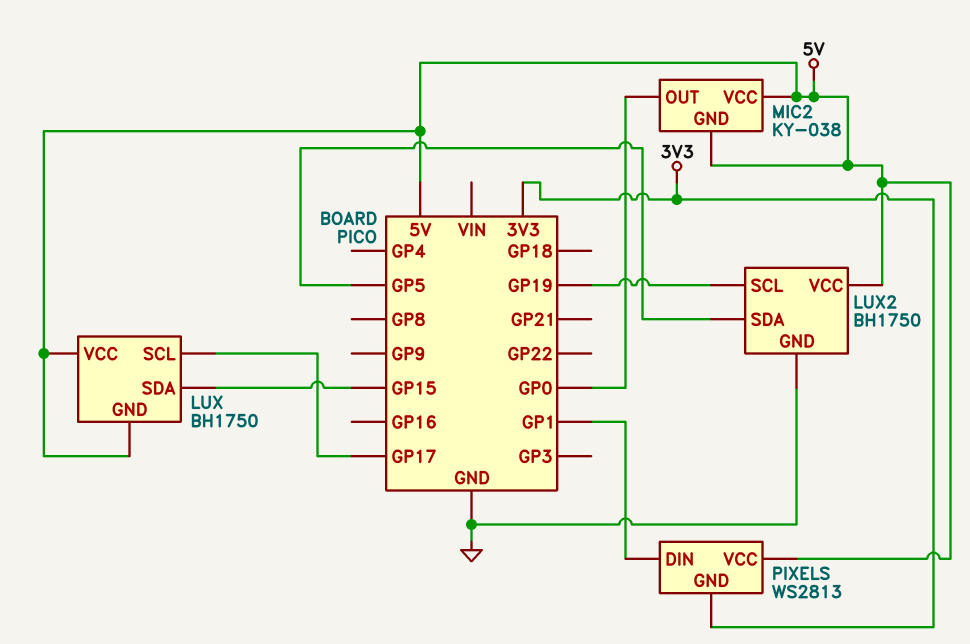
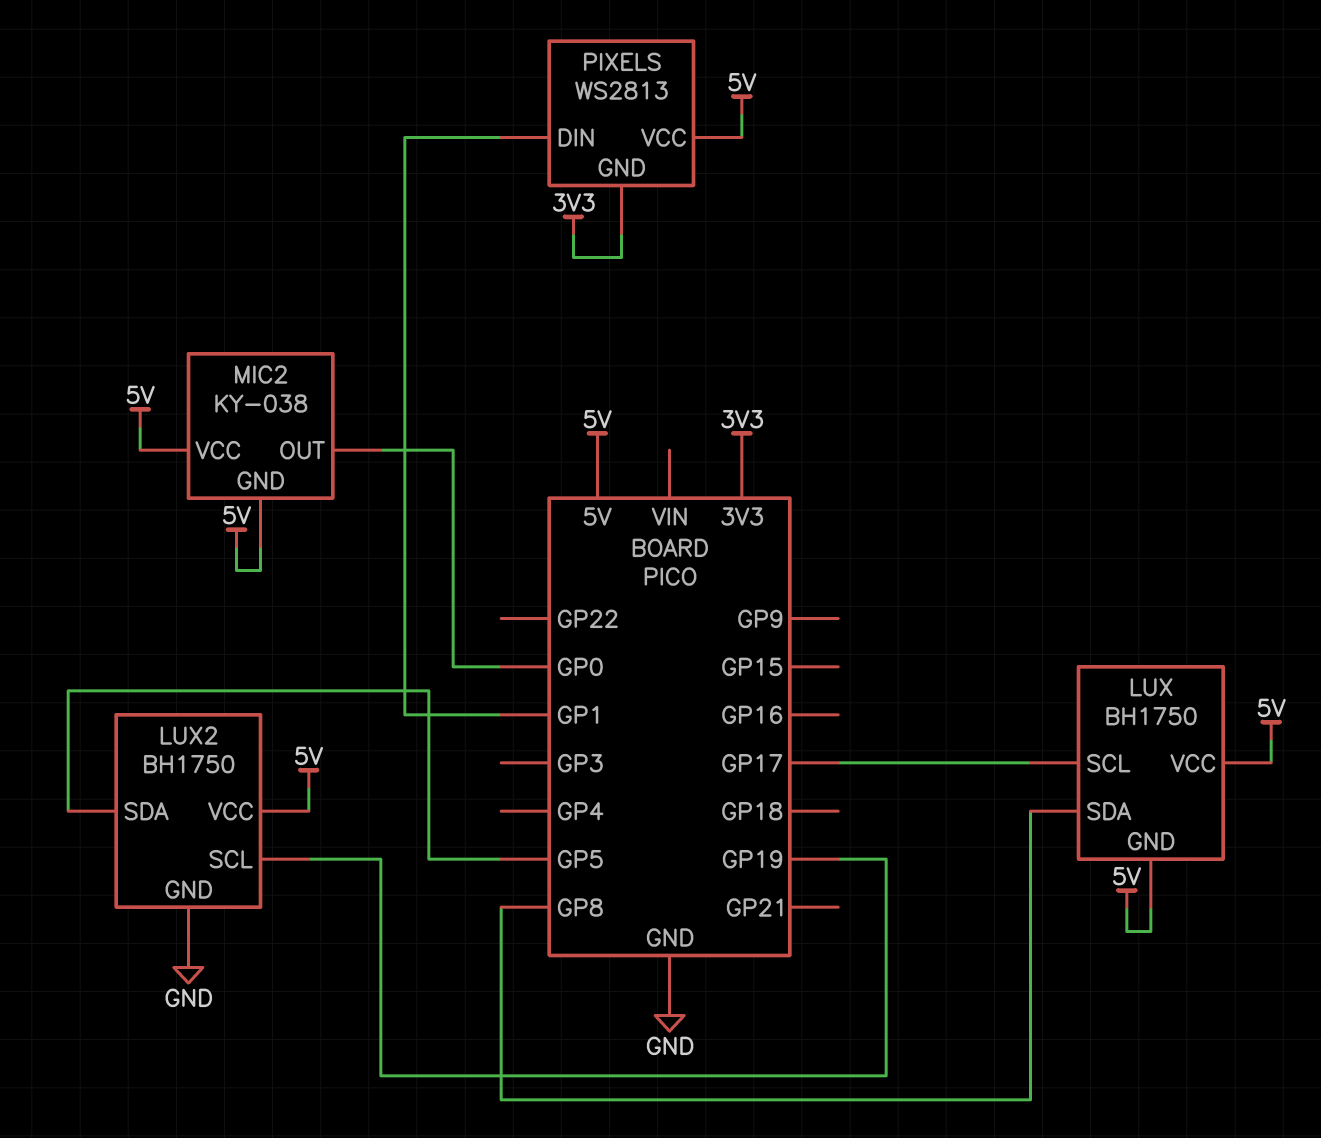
LUX pin SDA: GP15 -> GP8

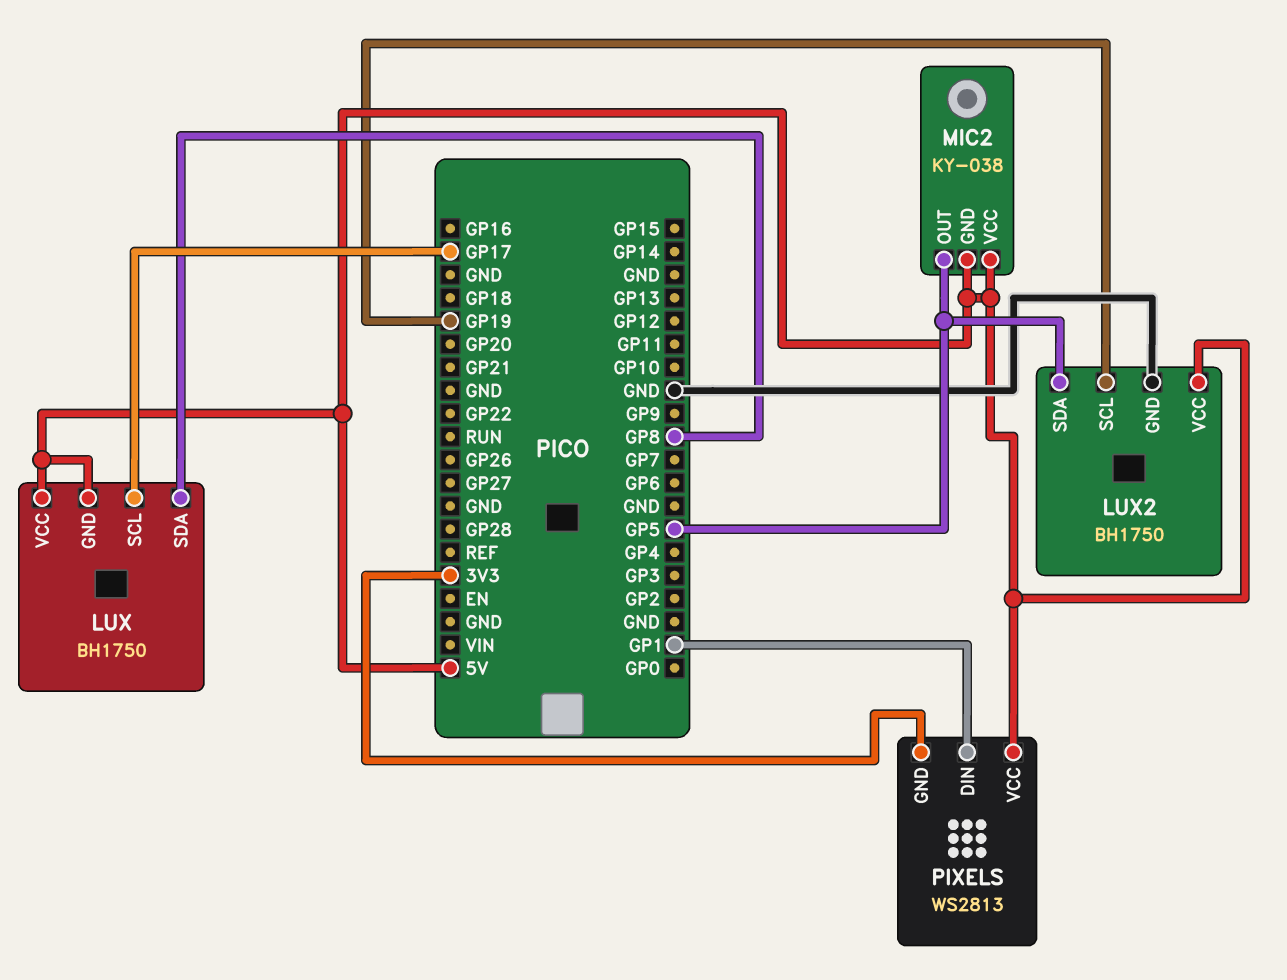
MIC2 pin OUT: GP0 -> GP5

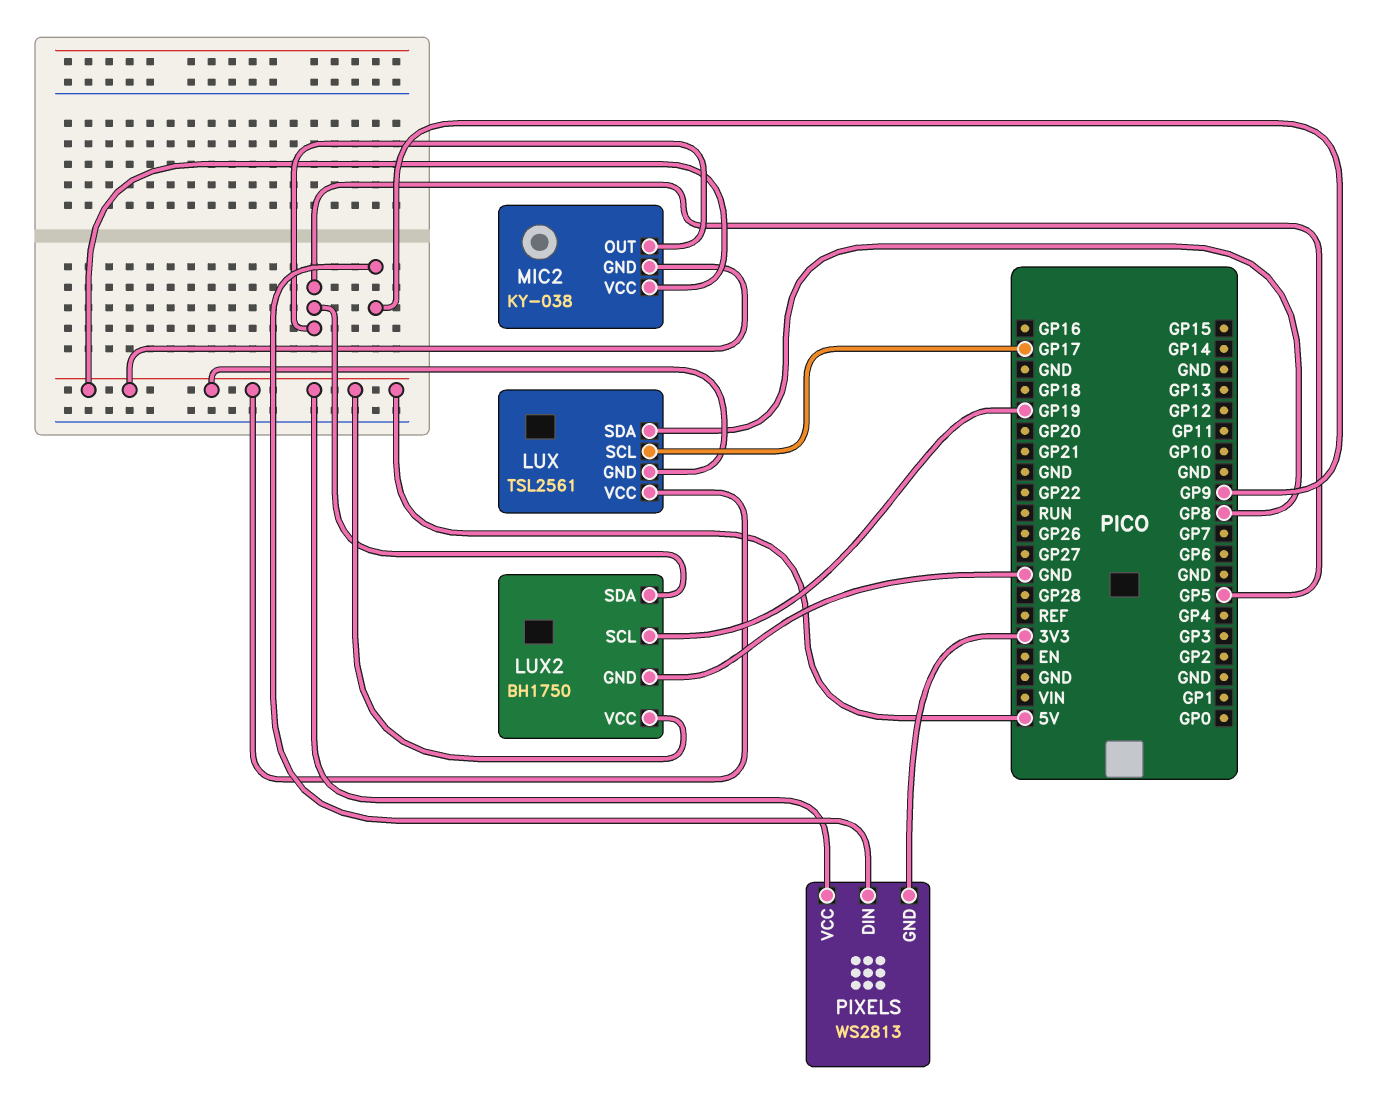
LUX: BH1750 -> TSL2561
PIXELS pin DIN: GP1 -> GP9

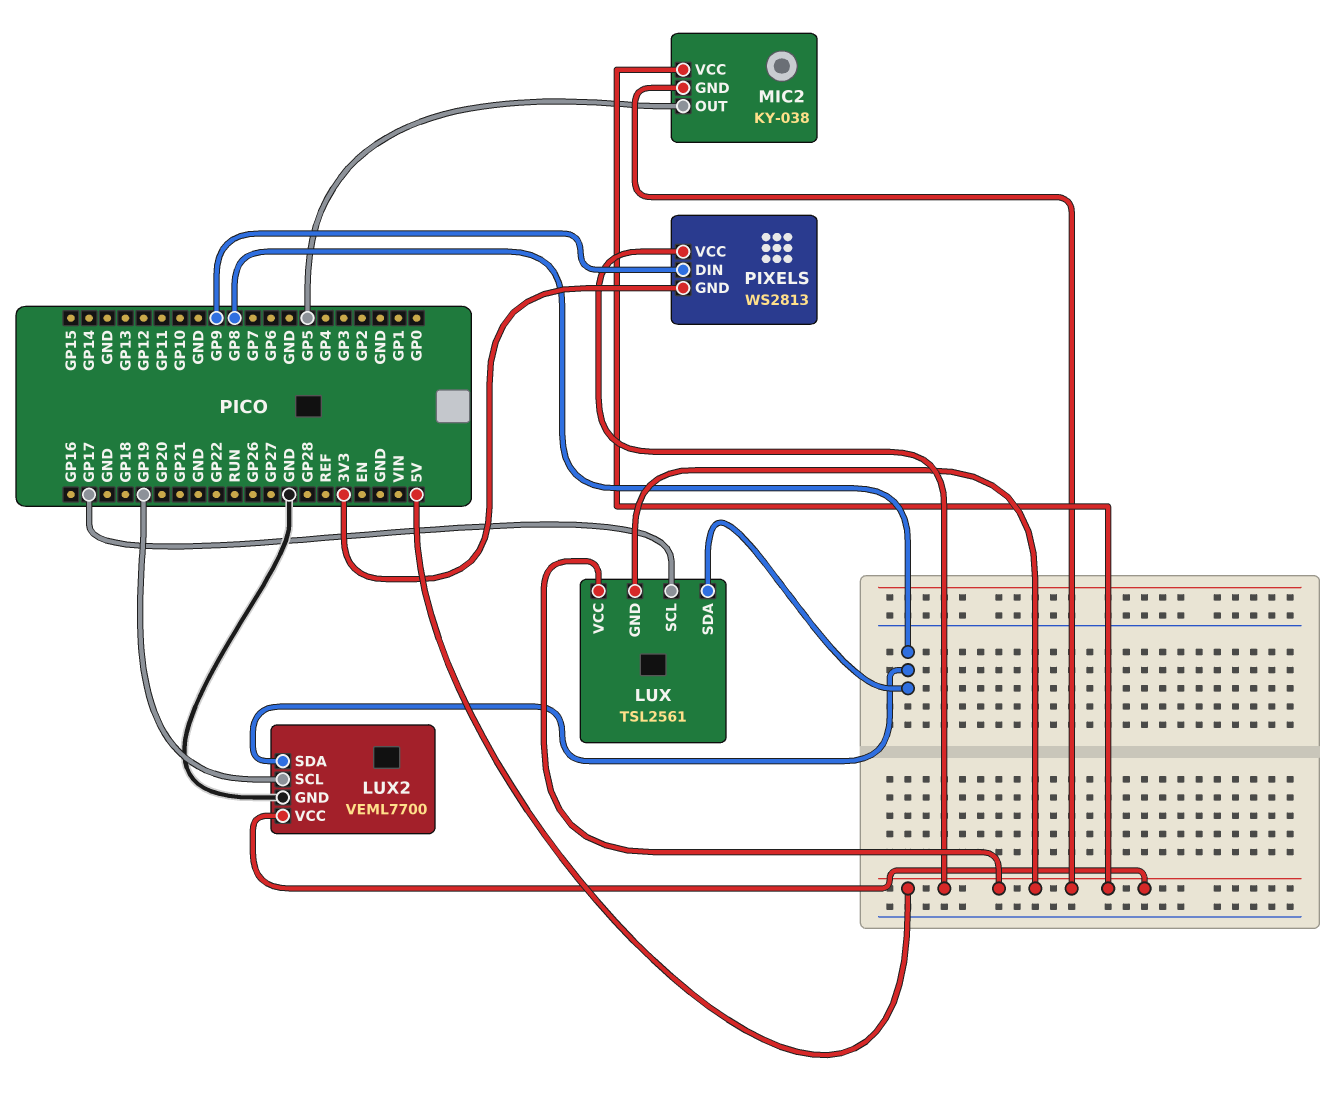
LUX2: BH1750 -> VEML7700
LUX2 pin SDA: GP5 -> GP8

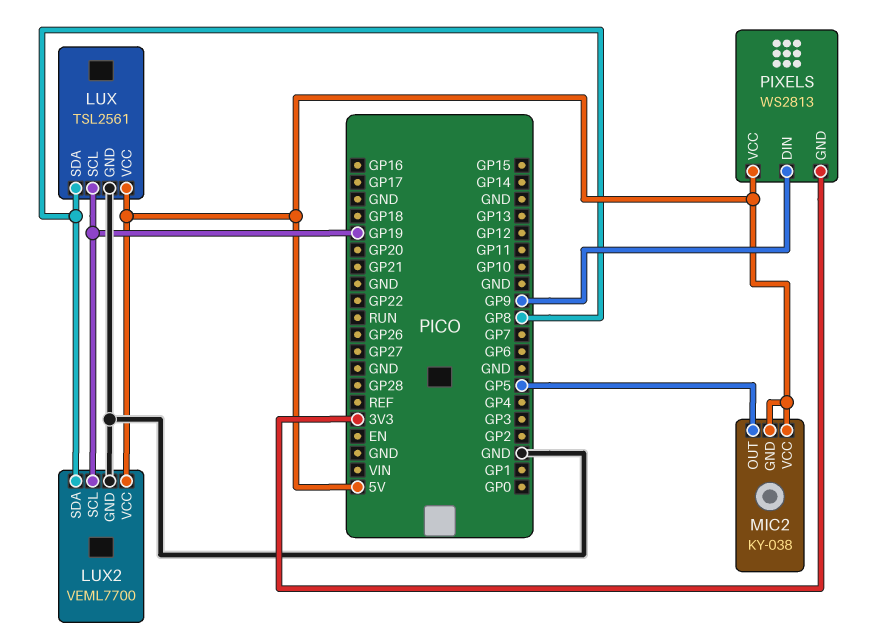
LUX pin GND: 5V -> GND
LUX pin SCL: GP17 -> GP19

